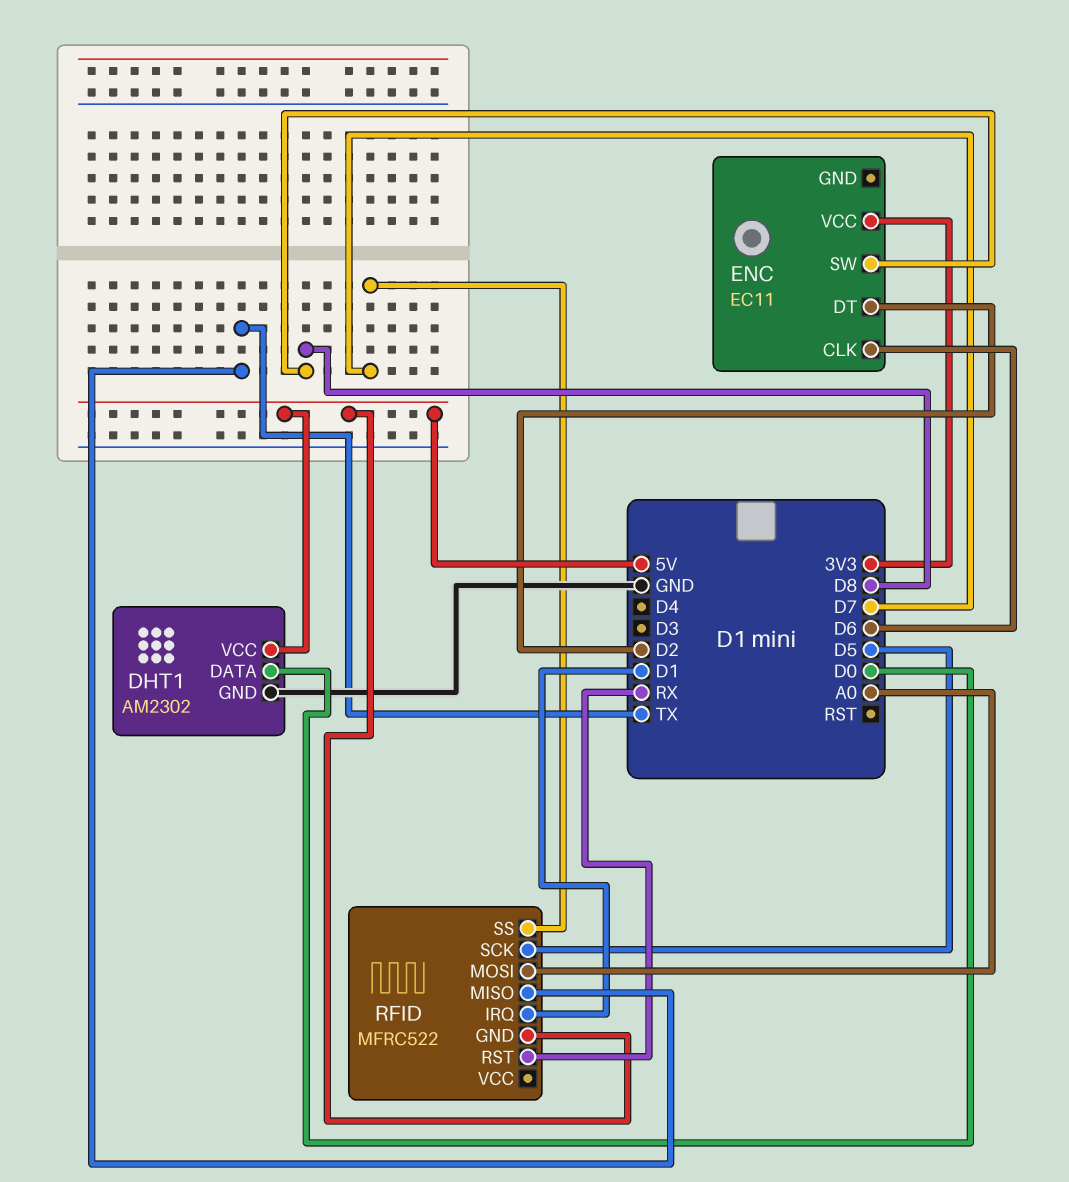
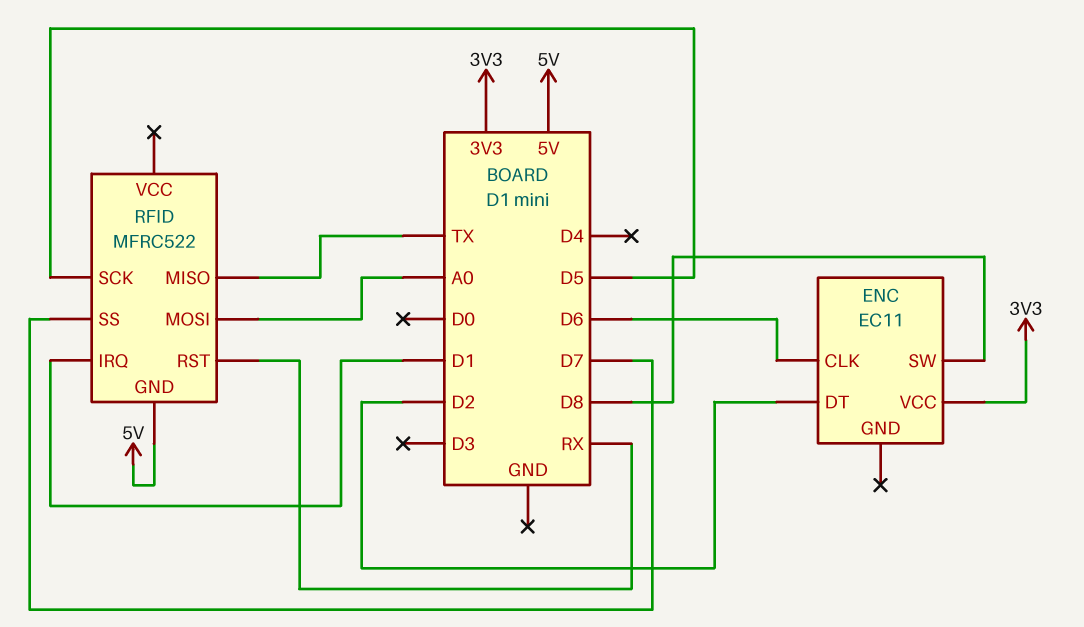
DHT1: AM2302 -> none
DHT1 pin DATA: D0 -> none
DHT1 pin GND: GND -> none
DHT1 pin VCC: 5V -> none

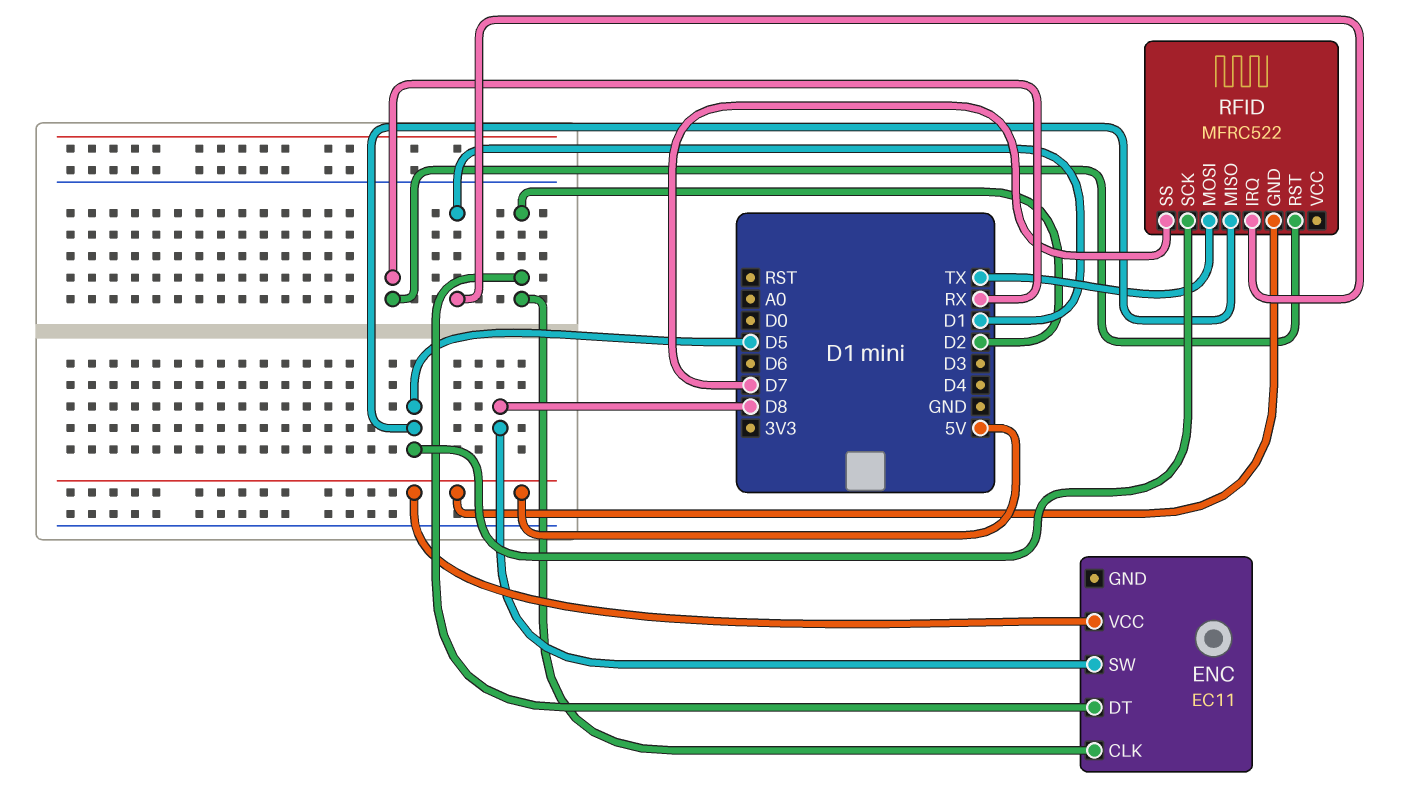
ENC pin CLK: D6 -> D2
ENC pin VCC: 3V3 -> 5V
RFID pin MISO: TX -> D5
RFID pin MOSI: A0 -> TX

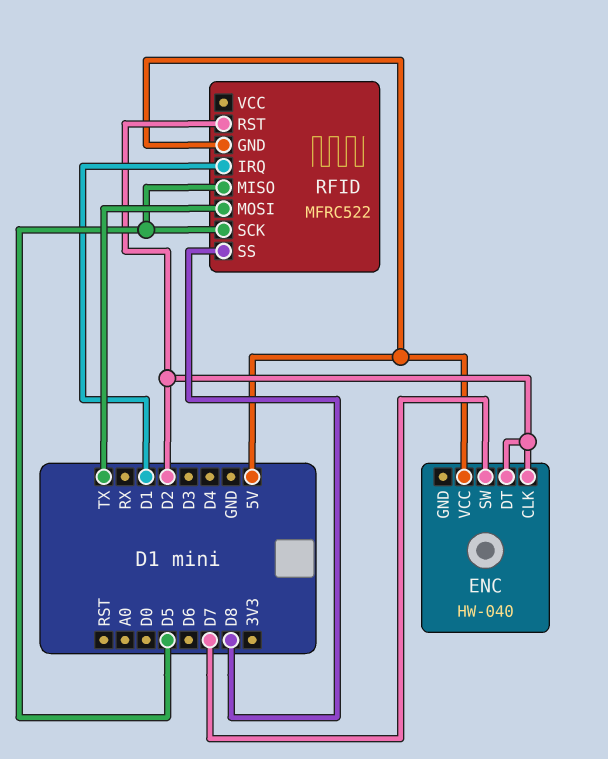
ENC: EC11 -> HW-040
ENC pin SW: D8 -> D7
RFID pin RST: RX -> D2
RFID pin SS: D7 -> D8

